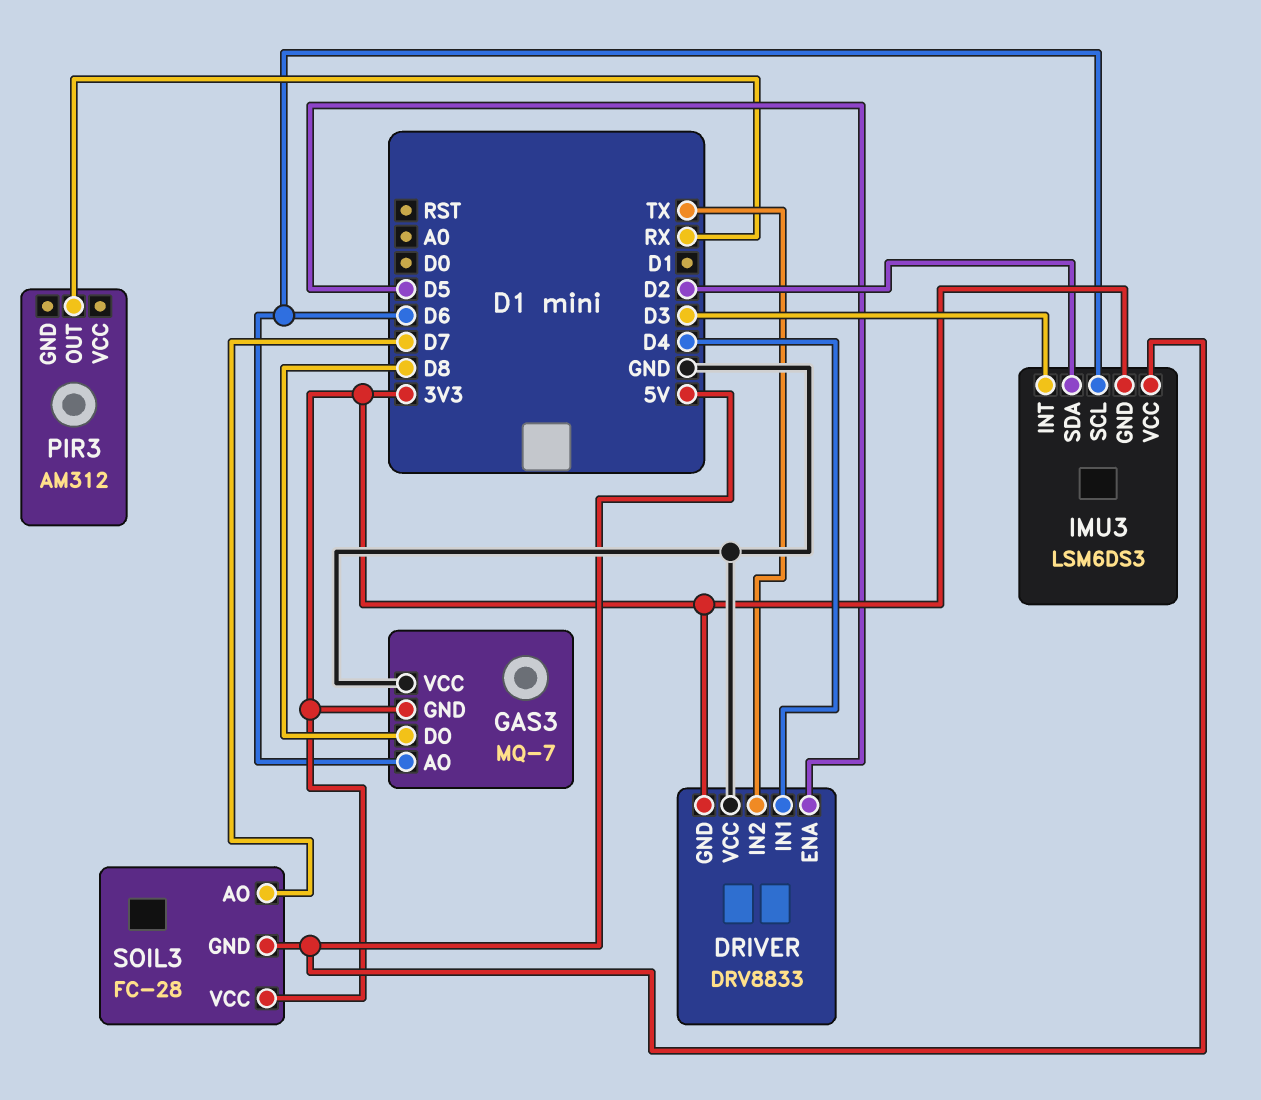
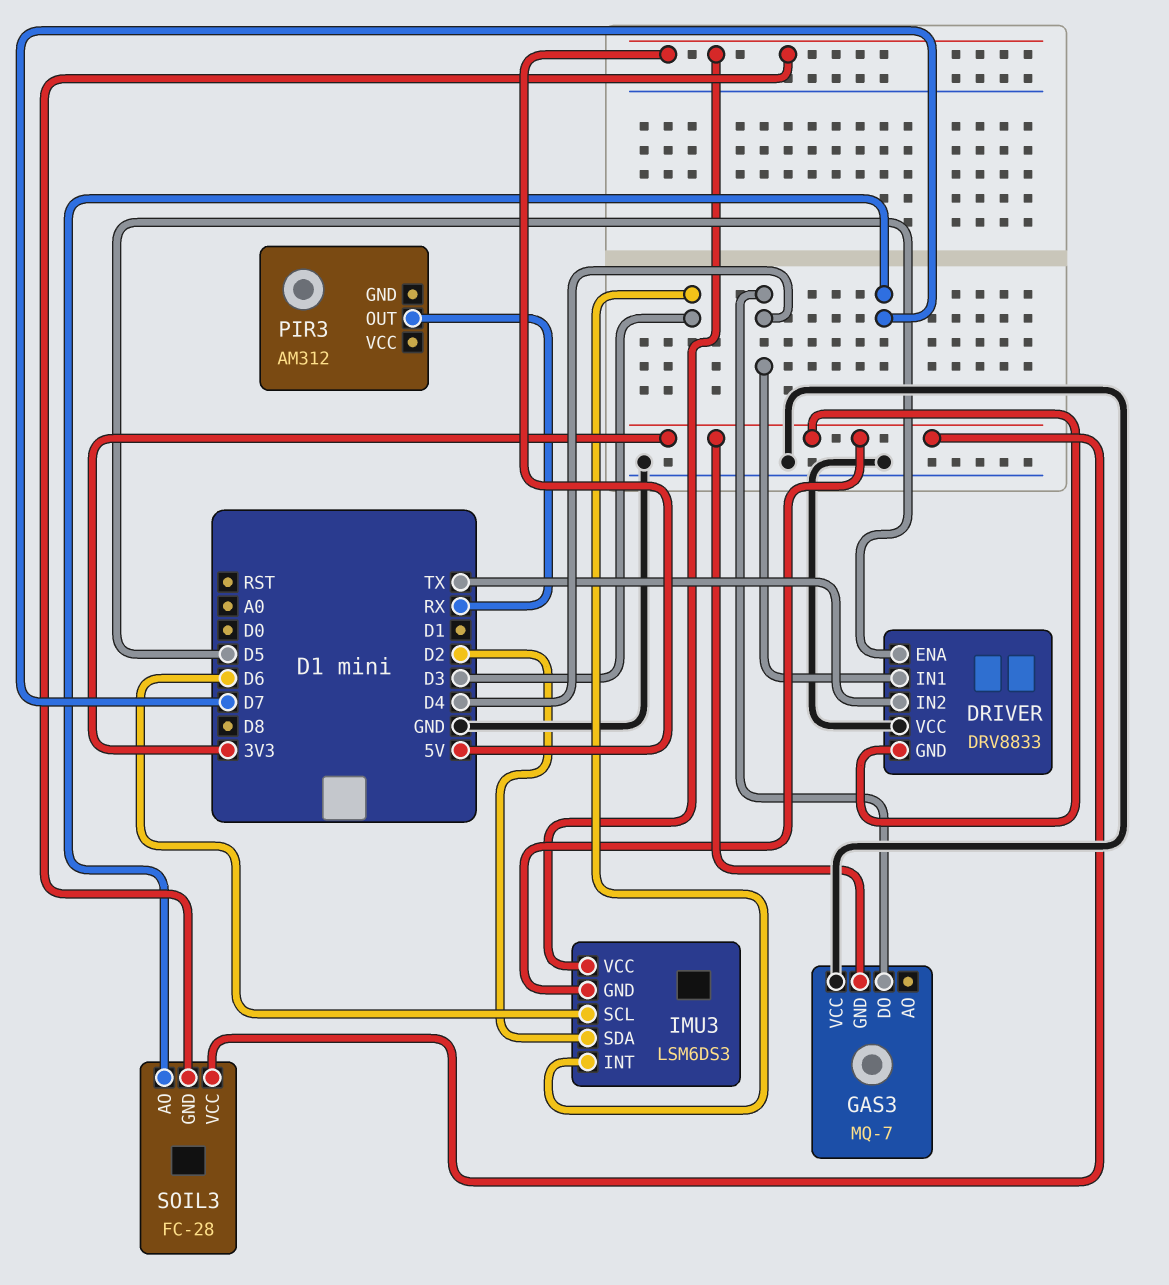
GAS3 pin AO: D6 -> none
GAS3 pin DO: D8 -> D4

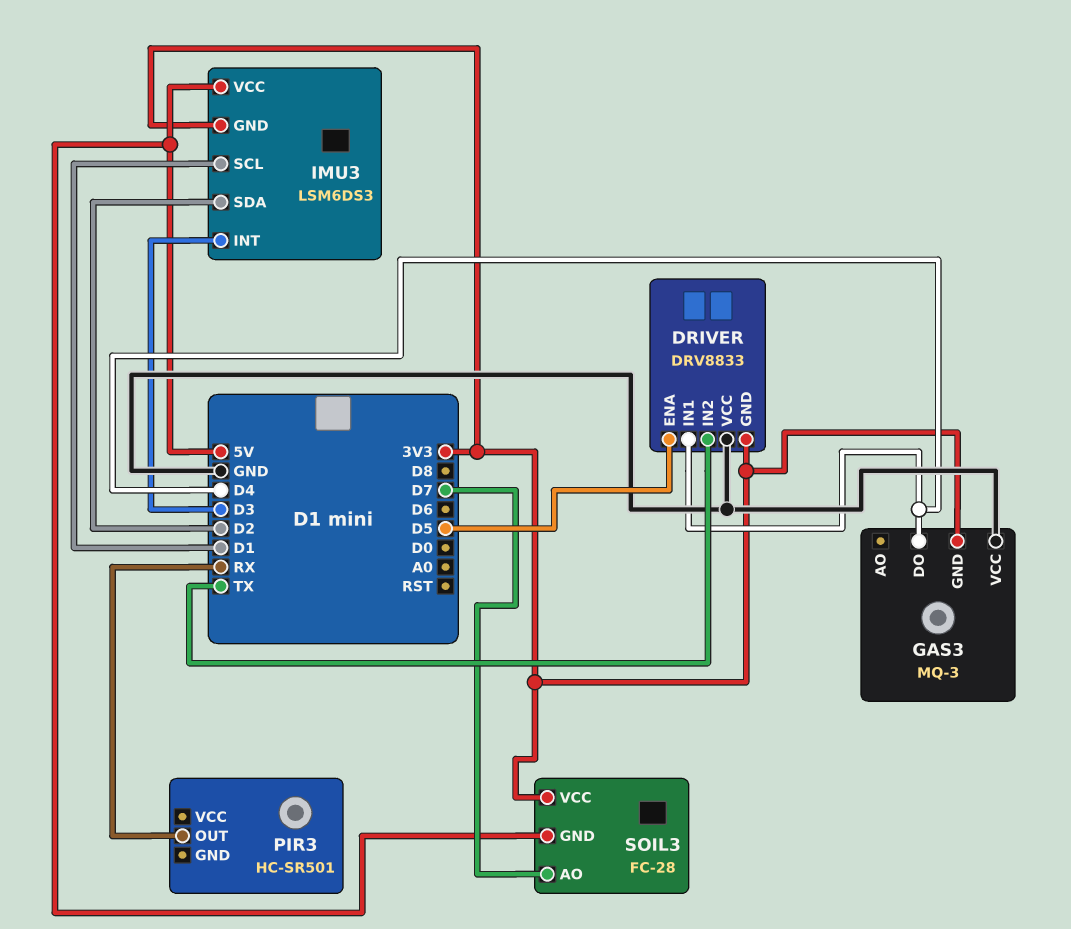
GAS3: MQ-7 -> MQ-3
IMU3 pin SCL: D6 -> D1
PIR3: AM312 -> HC-SR501

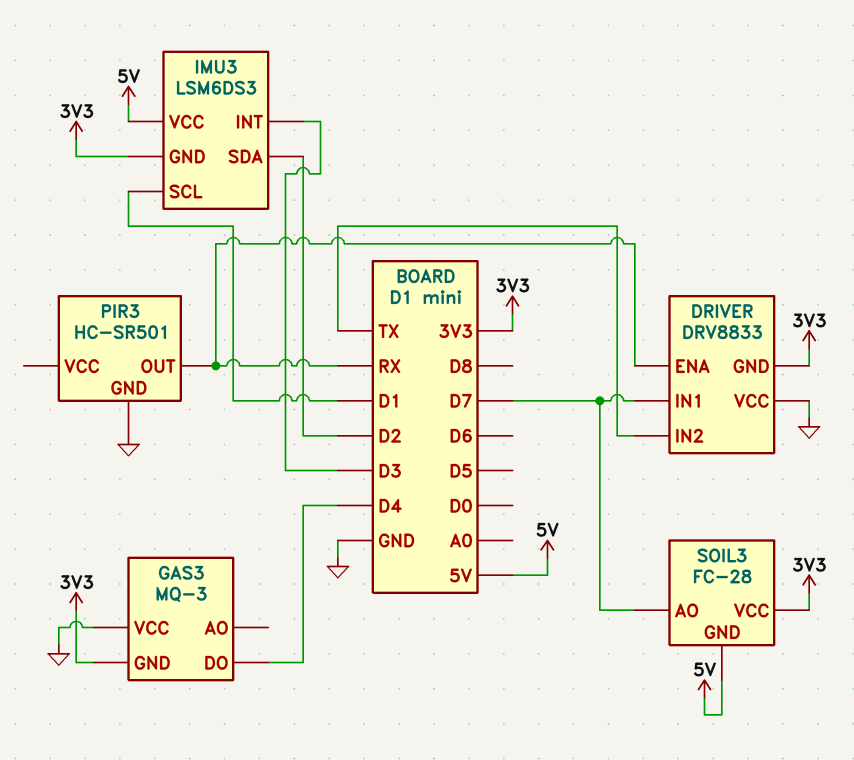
DRIVER pin ENA: D5 -> RX
DRIVER pin IN1: D4 -> D7
PIR3 pin GND: none -> GND

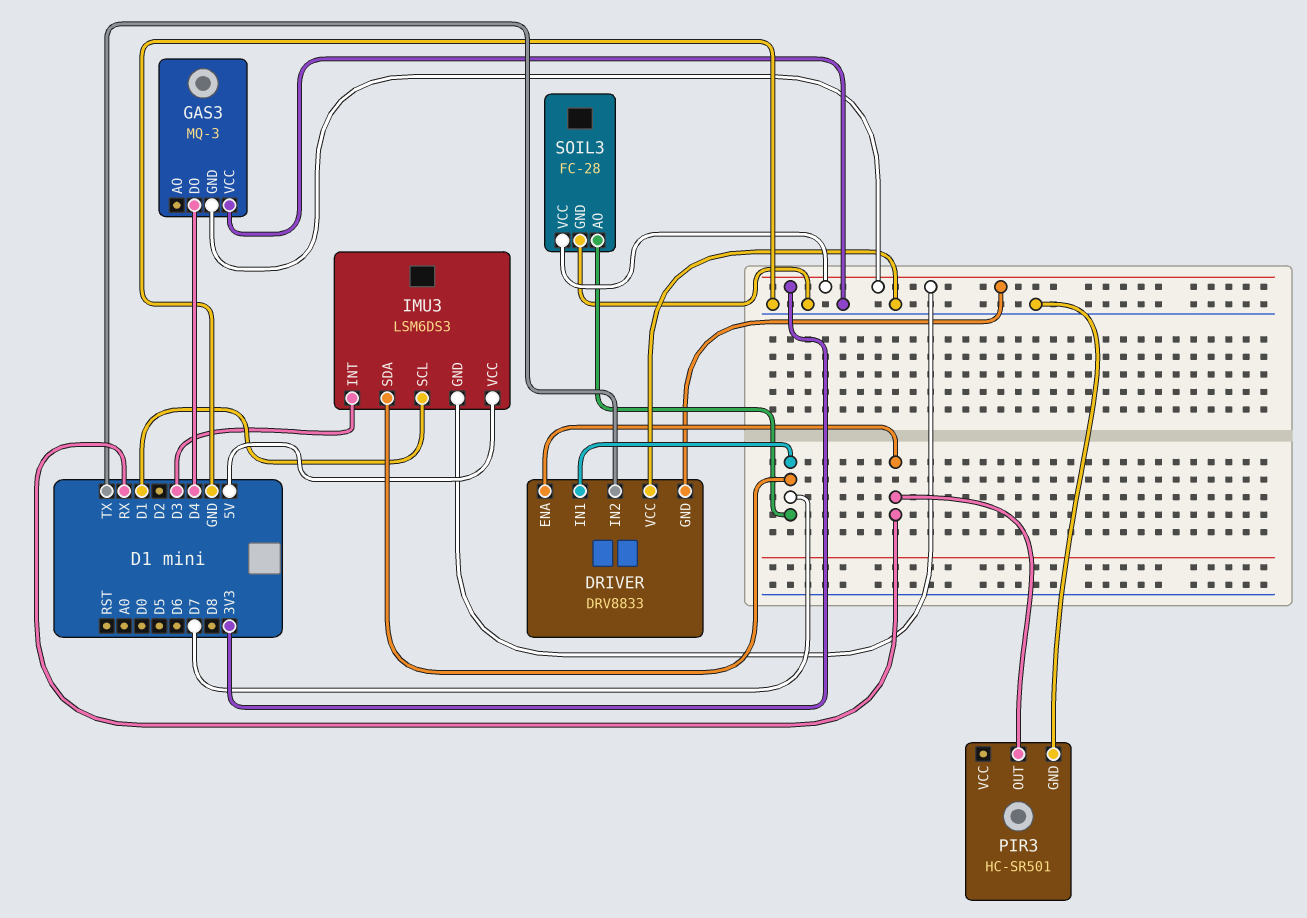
IMU3 pin SDA: D2 -> D7
SOIL3 pin GND: 5V -> GND

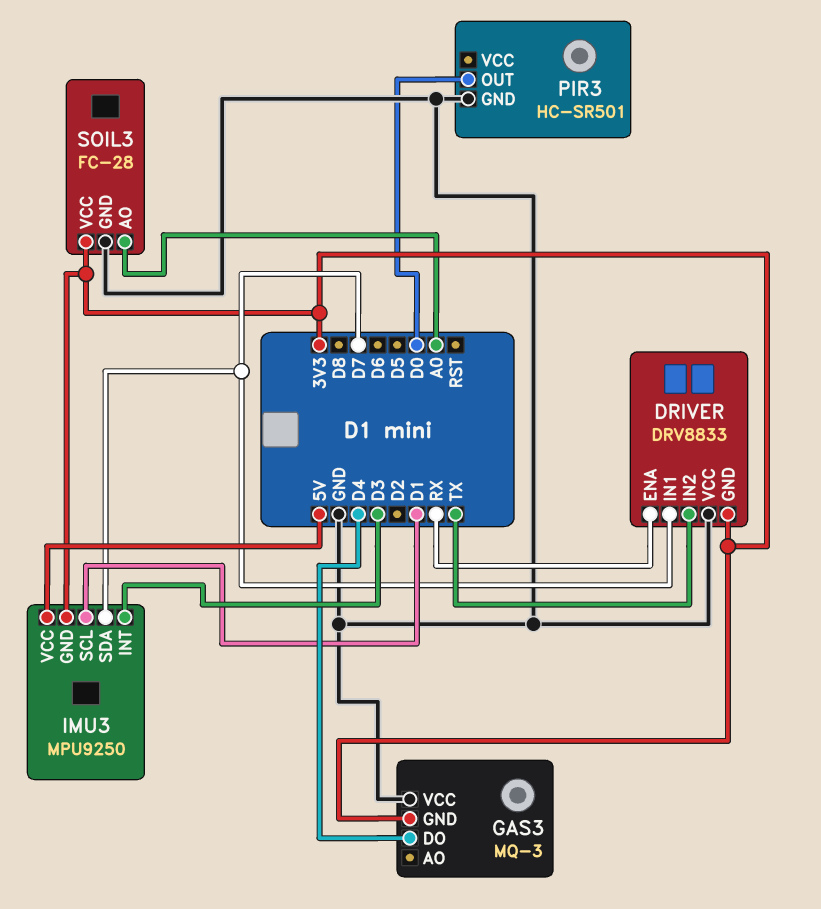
IMU3: LSM6DS3 -> MPU9250
PIR3 pin OUT: RX -> D0
SOIL3 pin AO: D7 -> A0

